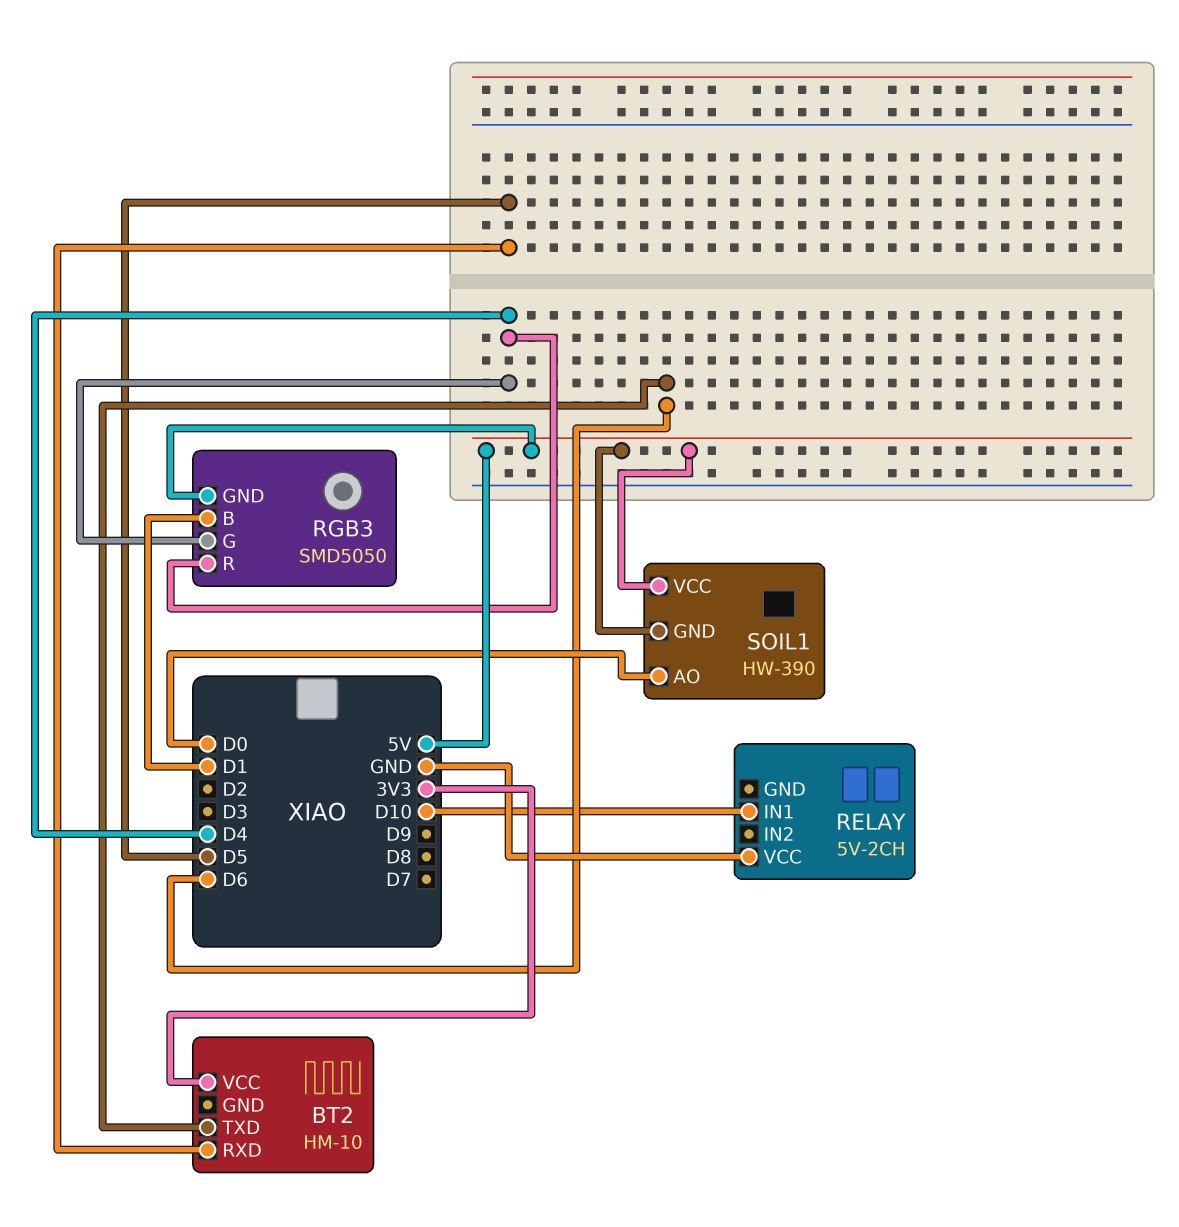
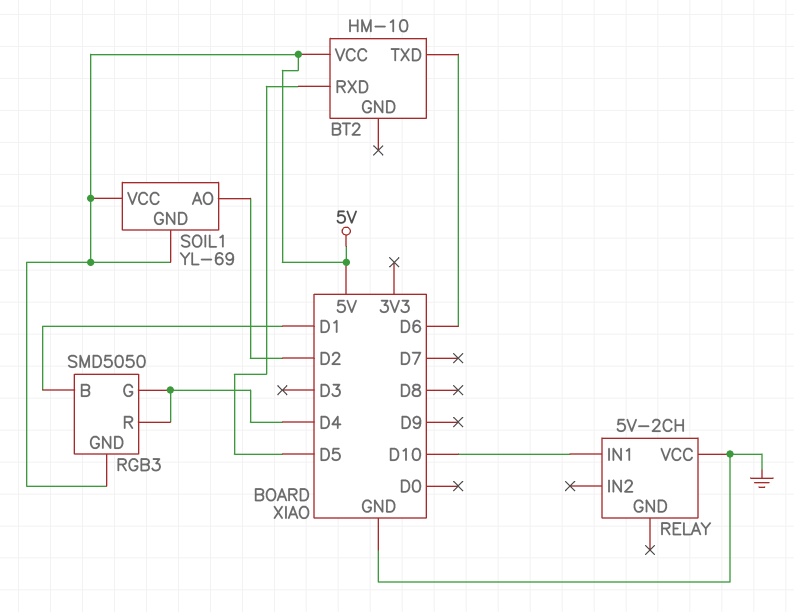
BT2 pin VCC: 3V3 -> 5V
SOIL1: HW-390 -> YL-69
SOIL1 pin AO: D0 -> D2

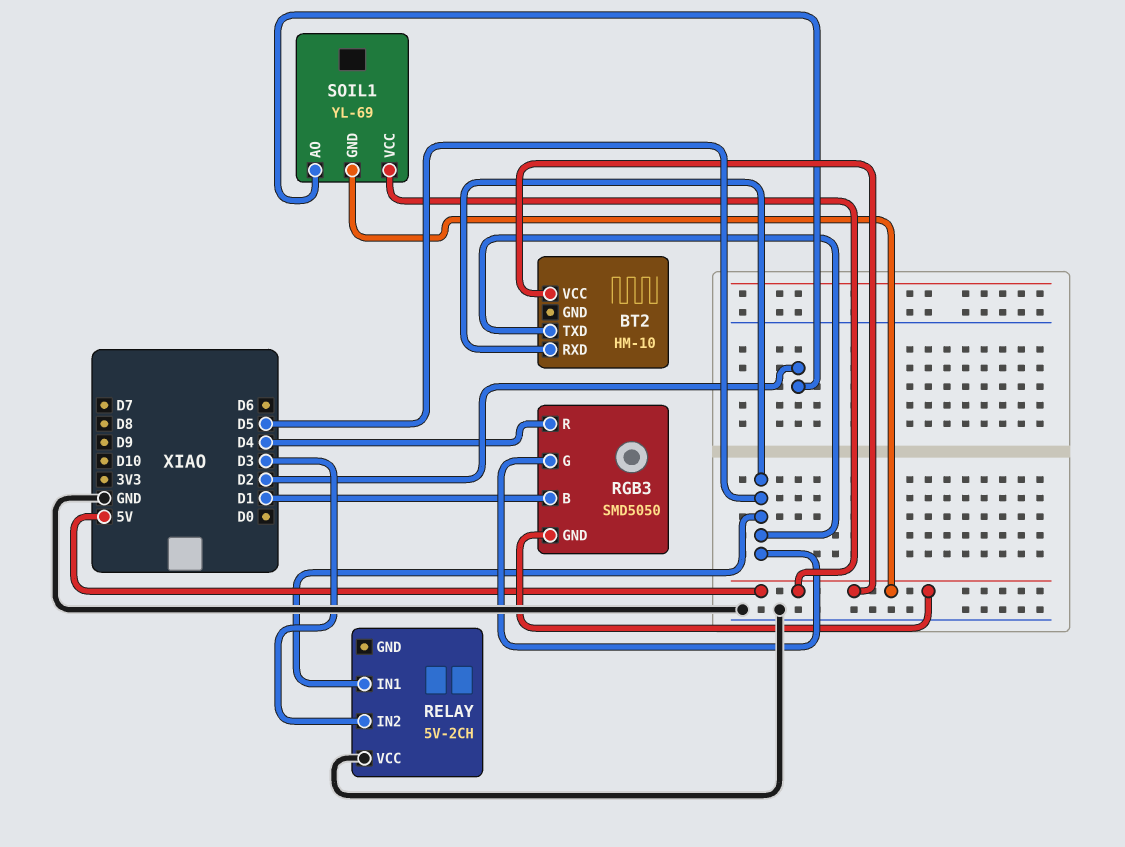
BT2 pin TXD: D6 -> D5
RELAY pin IN1: D10 -> D5
RELAY pin IN2: none -> D3
RGB3 pin G: D4 -> D5

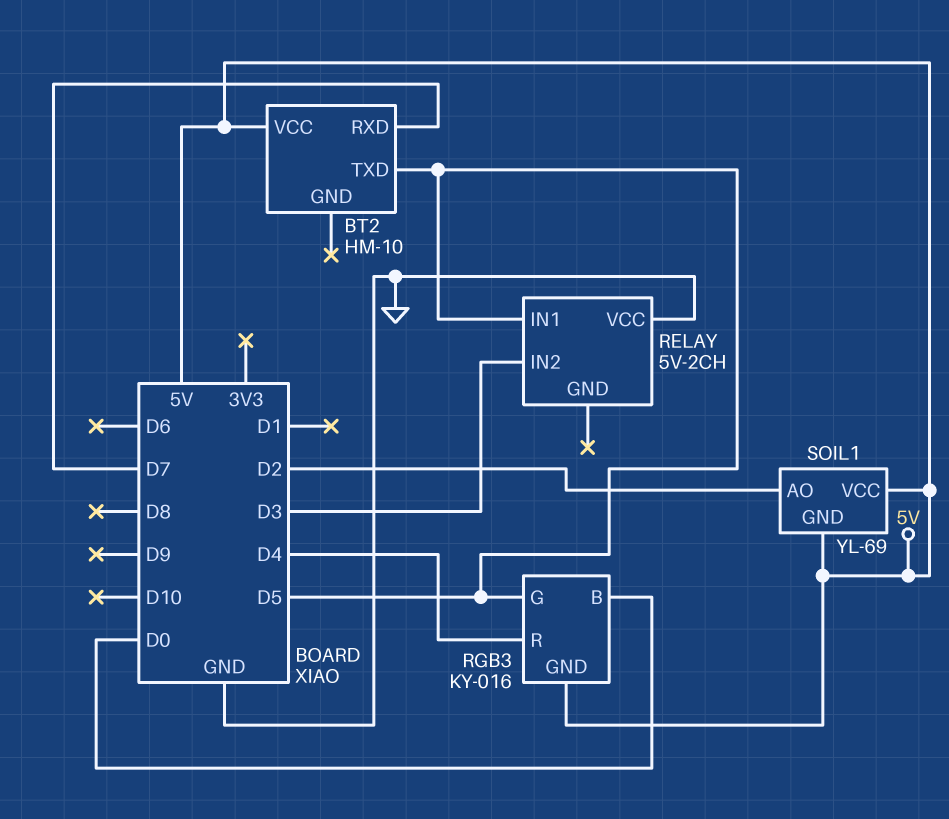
BT2 pin RXD: D5 -> D7
RGB3: SMD5050 -> KY-016
RGB3 pin B: D1 -> D0

